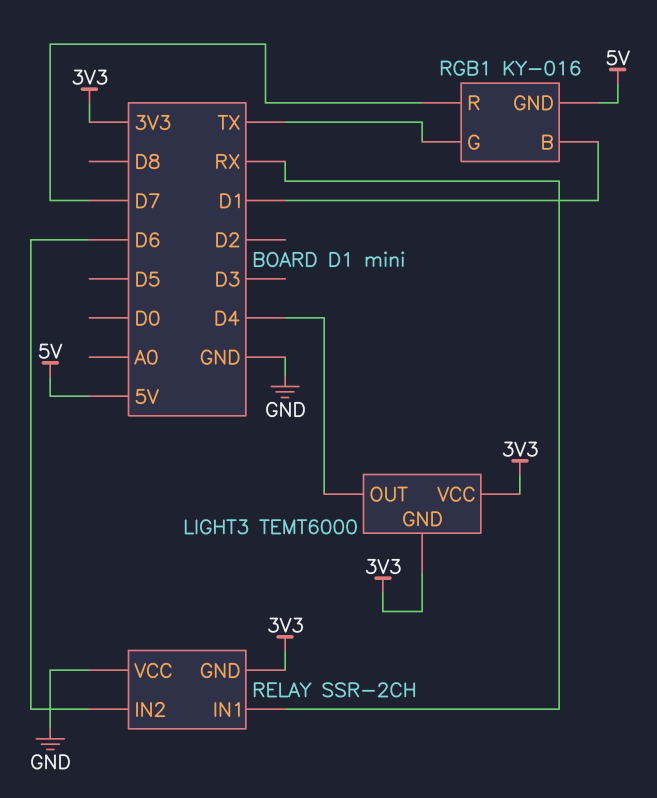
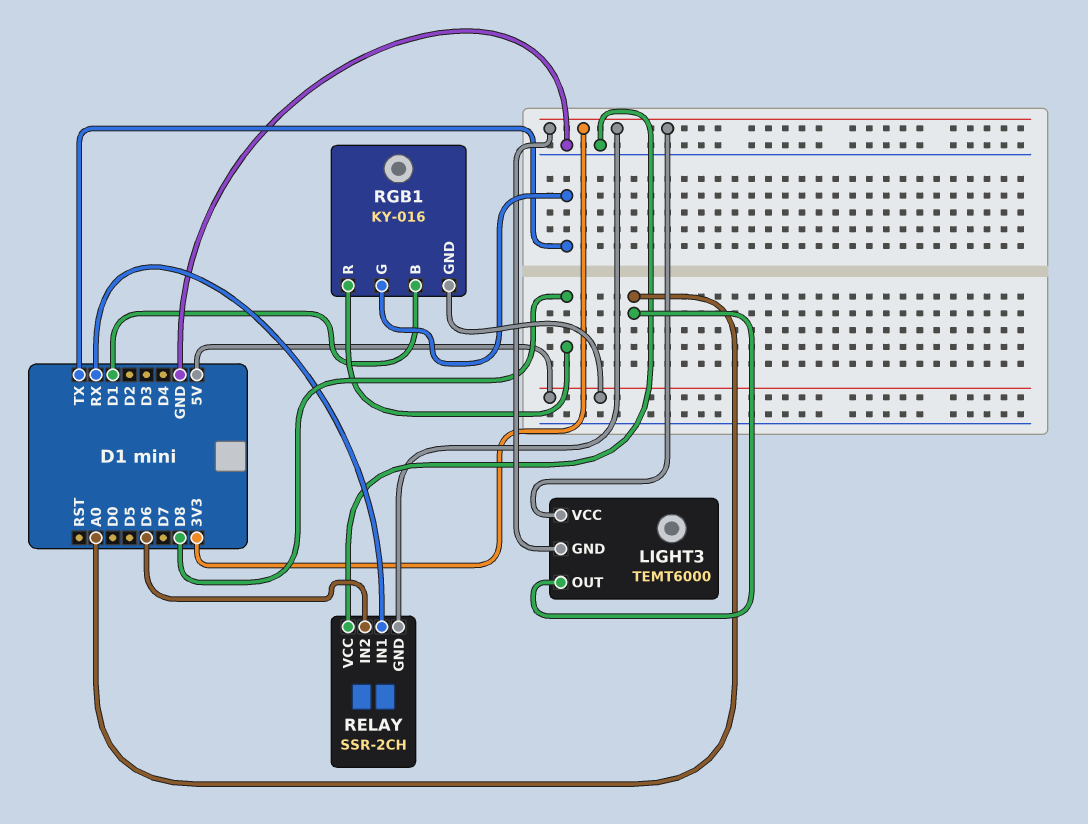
LIGHT3 pin OUT: D4 -> A0
RGB1 pin R: D7 -> D8

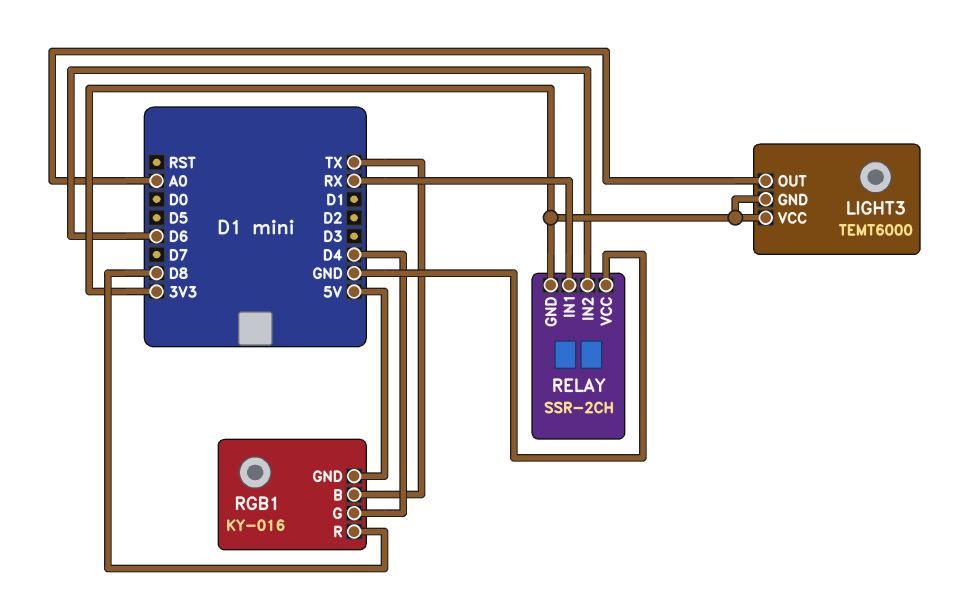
RGB1 pin B: D1 -> TX
RGB1 pin G: TX -> D4

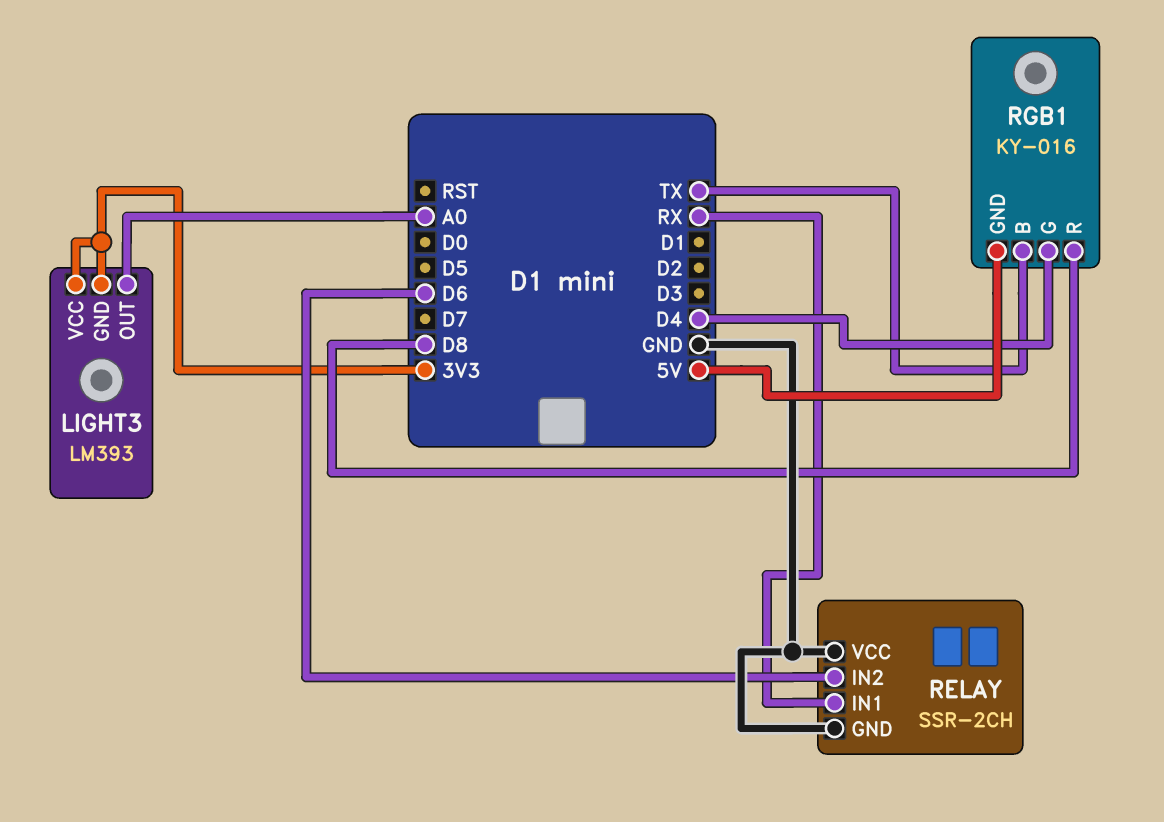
LIGHT3: TEMT6000 -> LM393
RELAY pin GND: 3V3 -> GND

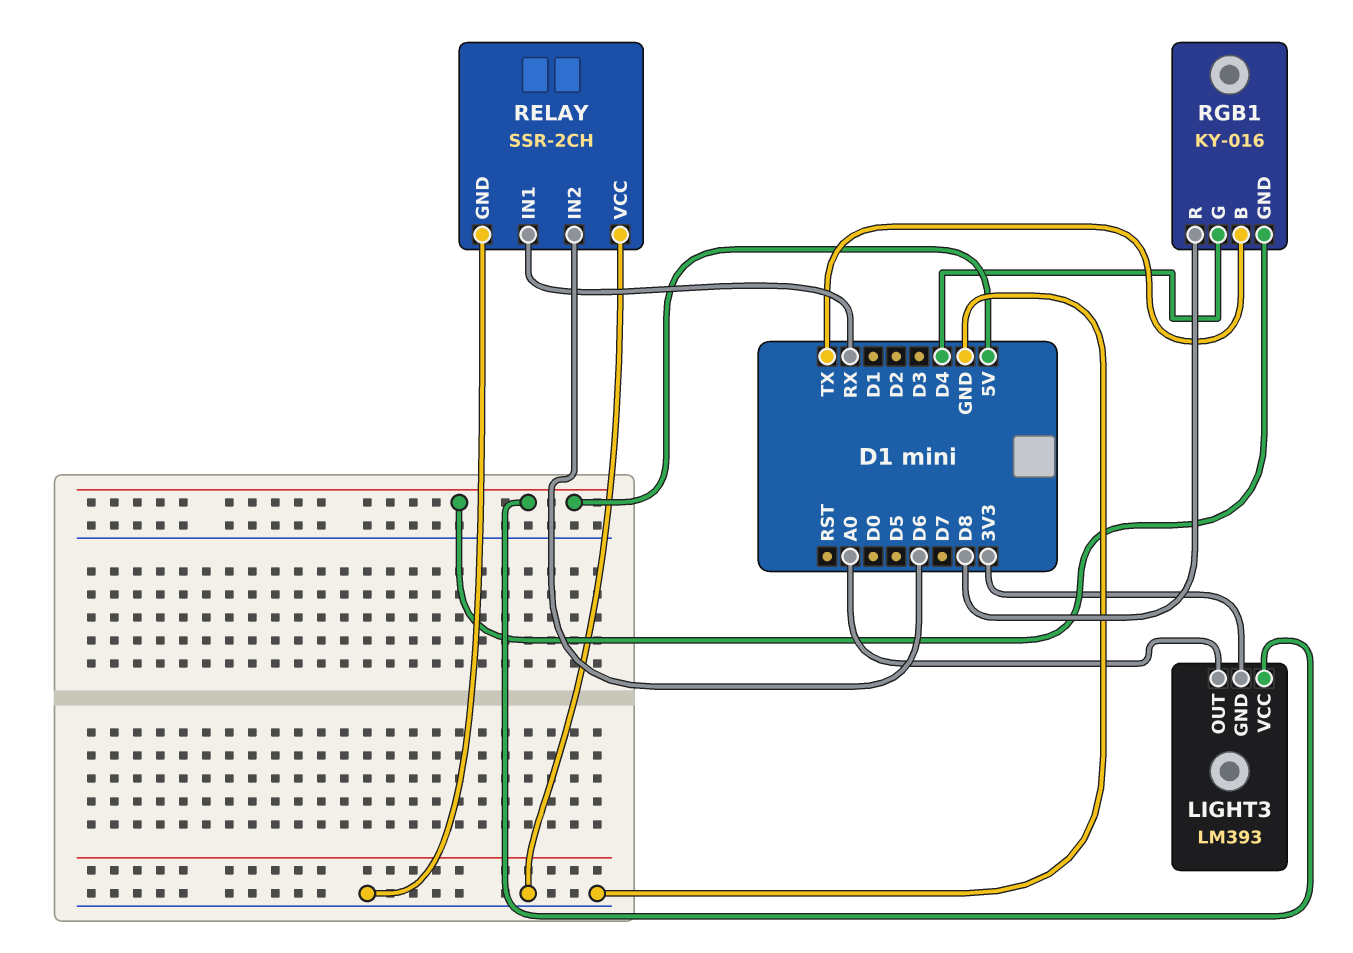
LIGHT3 pin VCC: 3V3 -> 5V

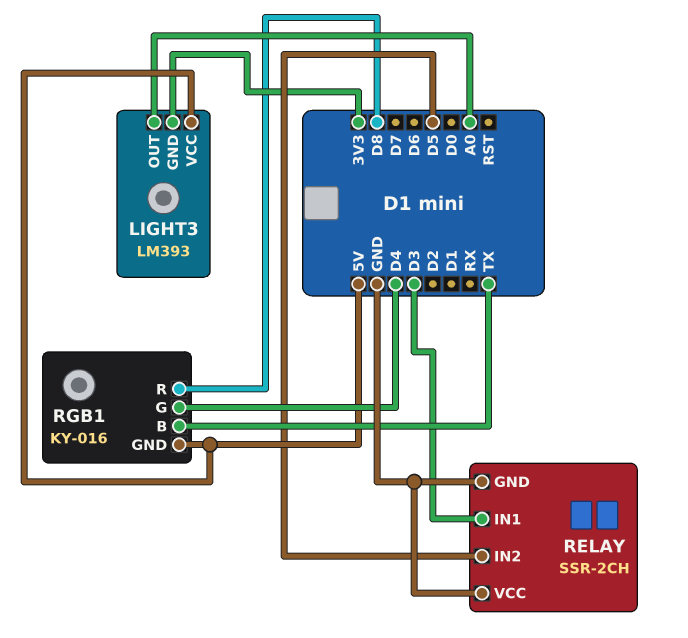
RELAY pin IN1: RX -> D3
RELAY pin IN2: D6 -> D5

